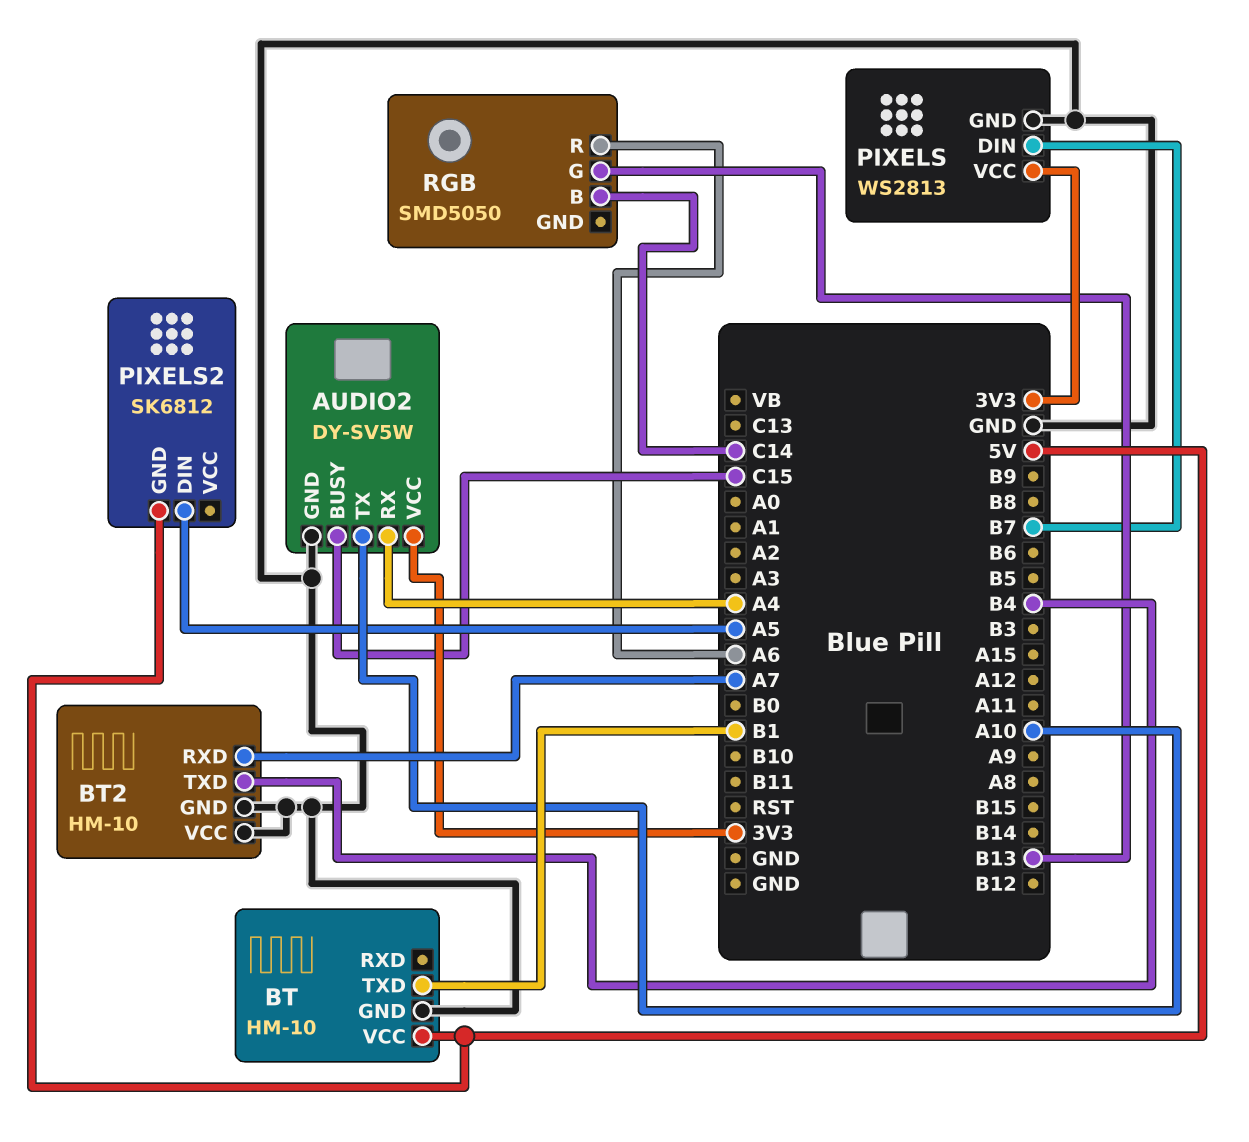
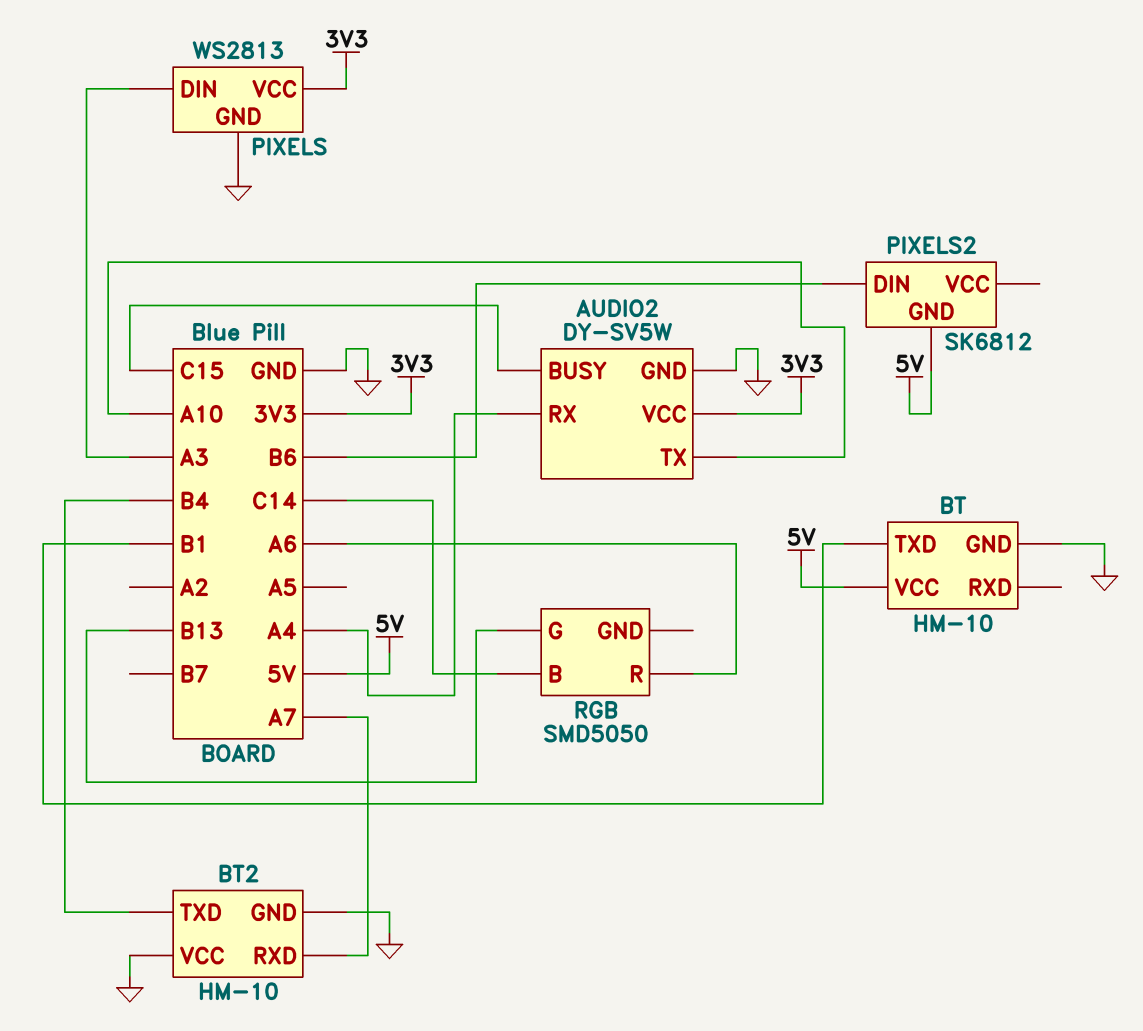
PIXELS pin DIN: B7 -> A3
PIXELS2 pin DIN: A5 -> B6

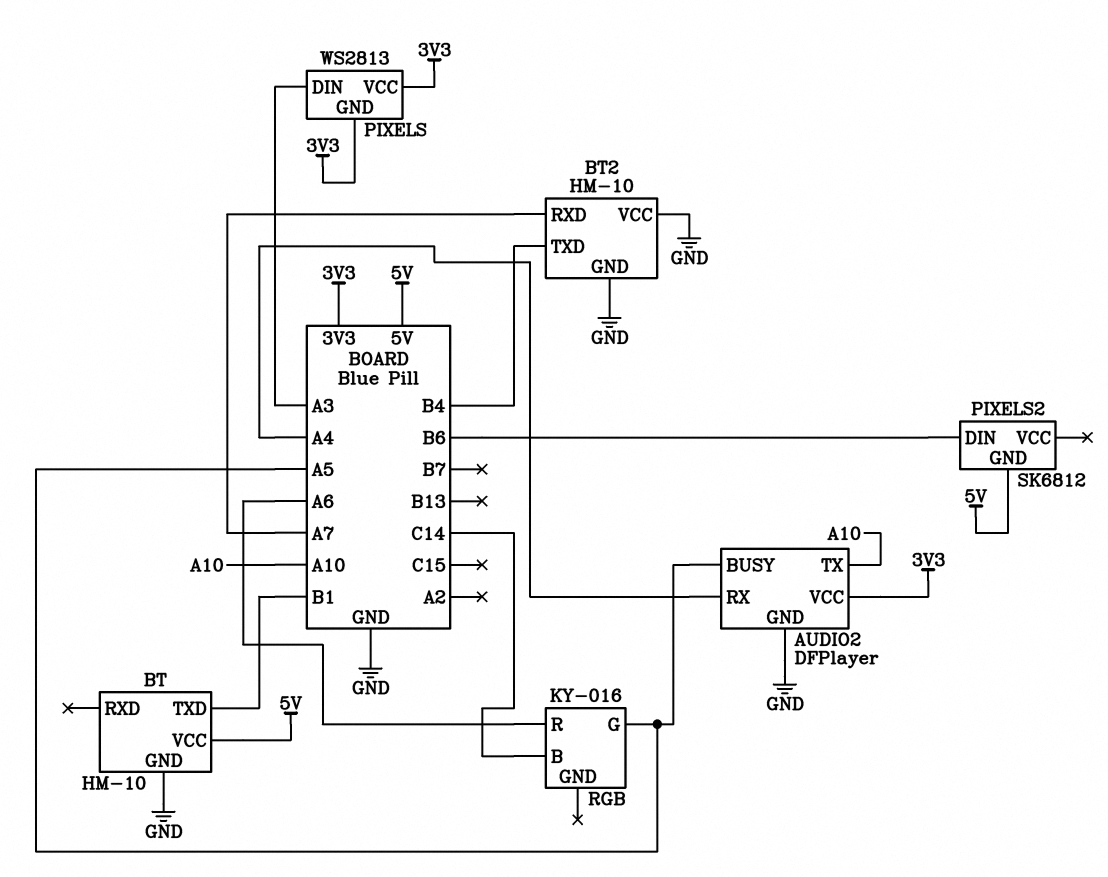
AUDIO2: DY-SV5W -> DFPlayer
AUDIO2 pin BUSY: C15 -> A5
PIXELS pin GND: GND -> 3V3
RGB: SMD5050 -> KY-016
RGB pin G: B13 -> A5

